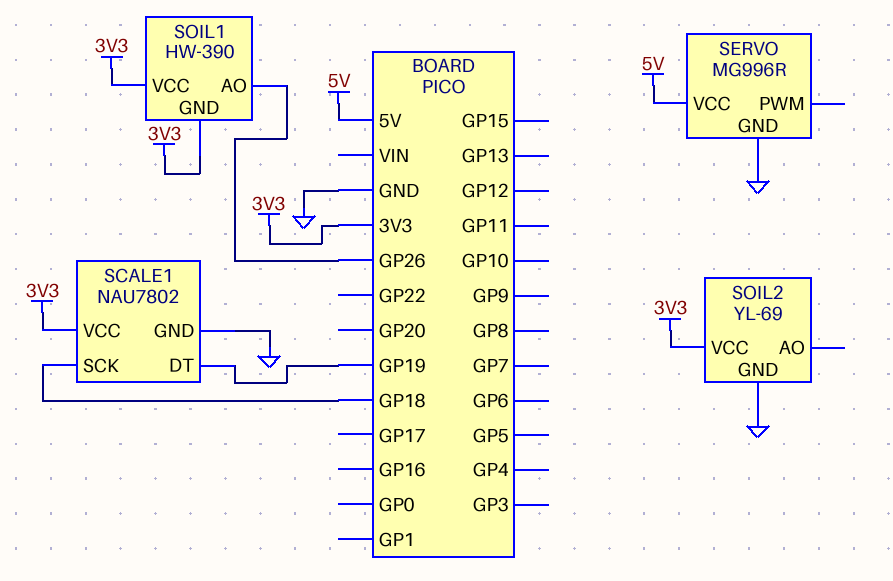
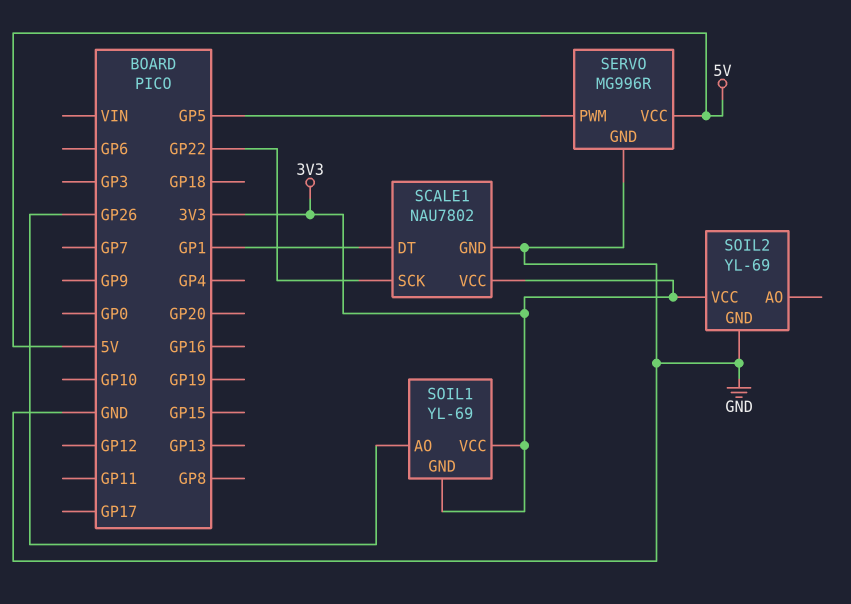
SCALE1 pin DT: GP19 -> GP1
SCALE1 pin SCK: GP18 -> GP22
SERVO pin PWM: none -> GP5
SOIL1: HW-390 -> YL-69

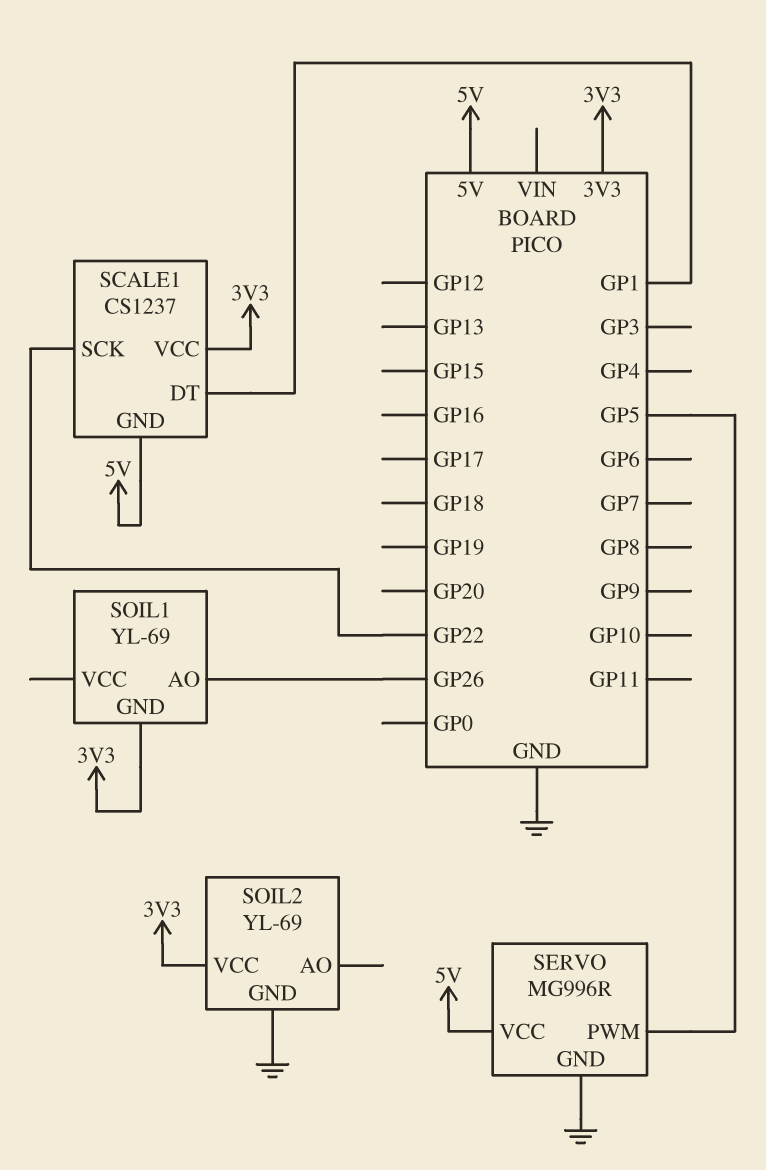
SCALE1: NAU7802 -> CS1237
SCALE1 pin GND: GND -> 5V
SOIL1 pin VCC: 3V3 -> none

